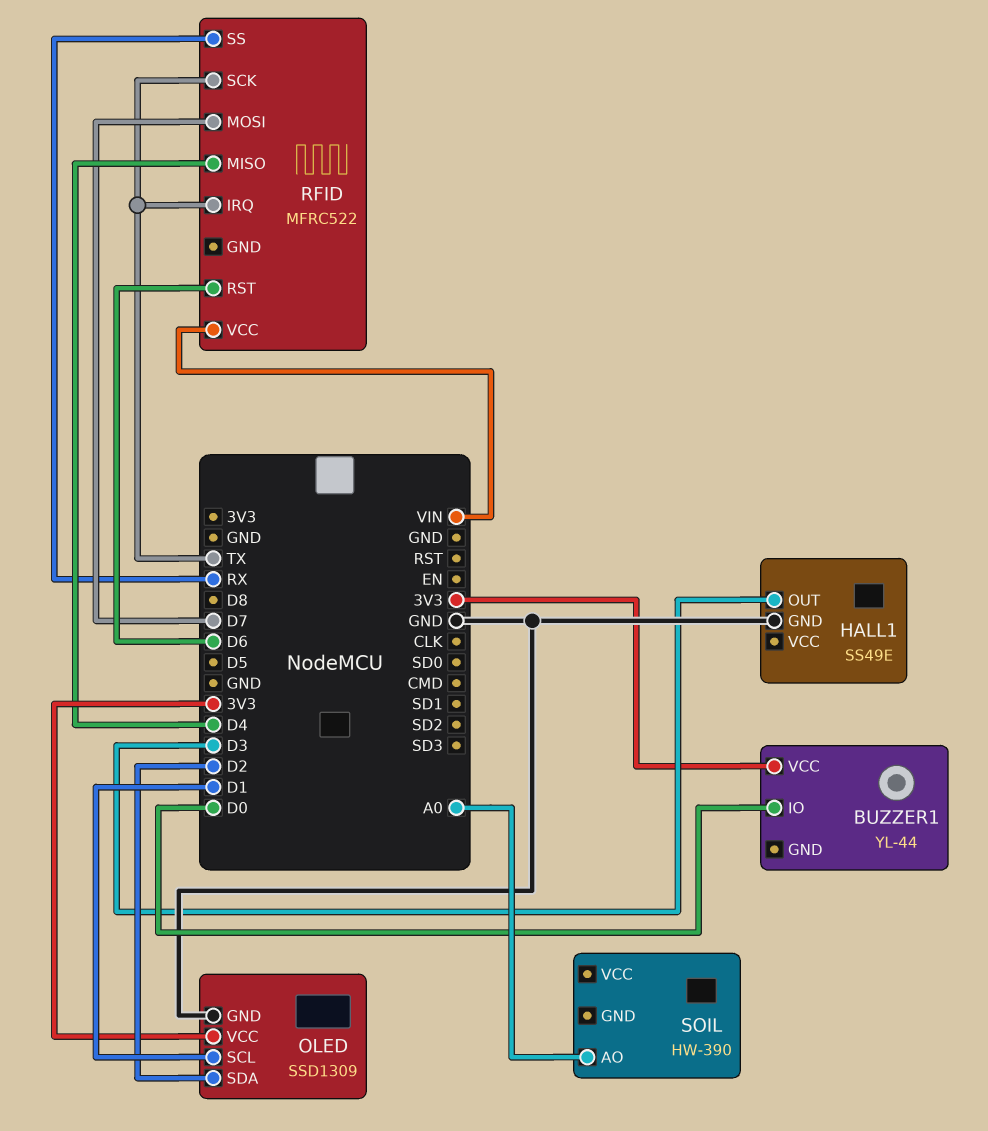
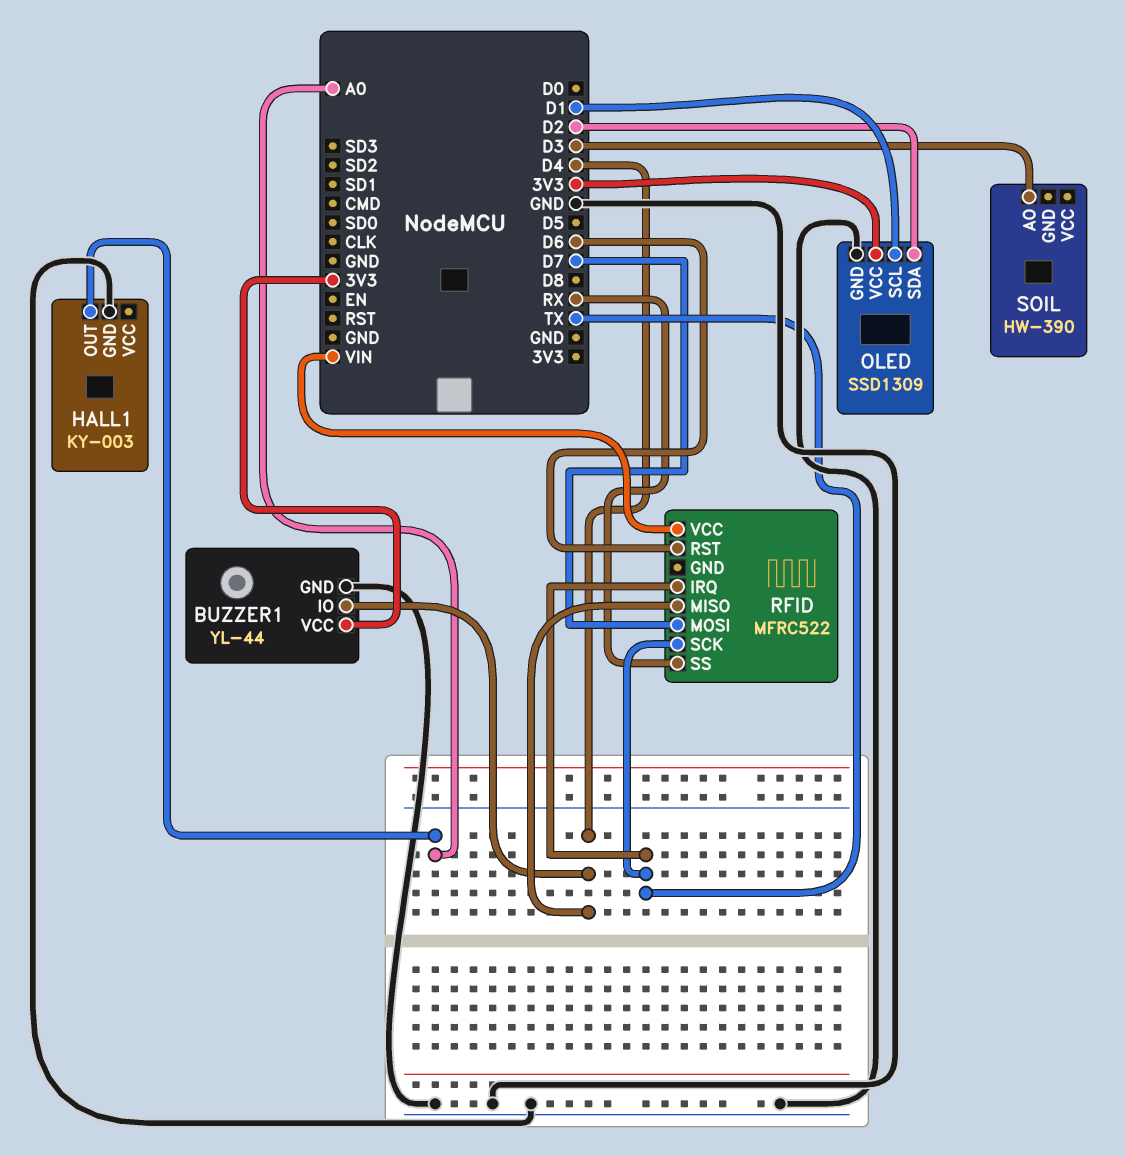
BUZZER1 pin GND: none -> GND
BUZZER1 pin IO: D0 -> D4
HALL1: SS49E -> KY-003
HALL1 pin OUT: D3 -> A0
SOIL pin AO: A0 -> D3

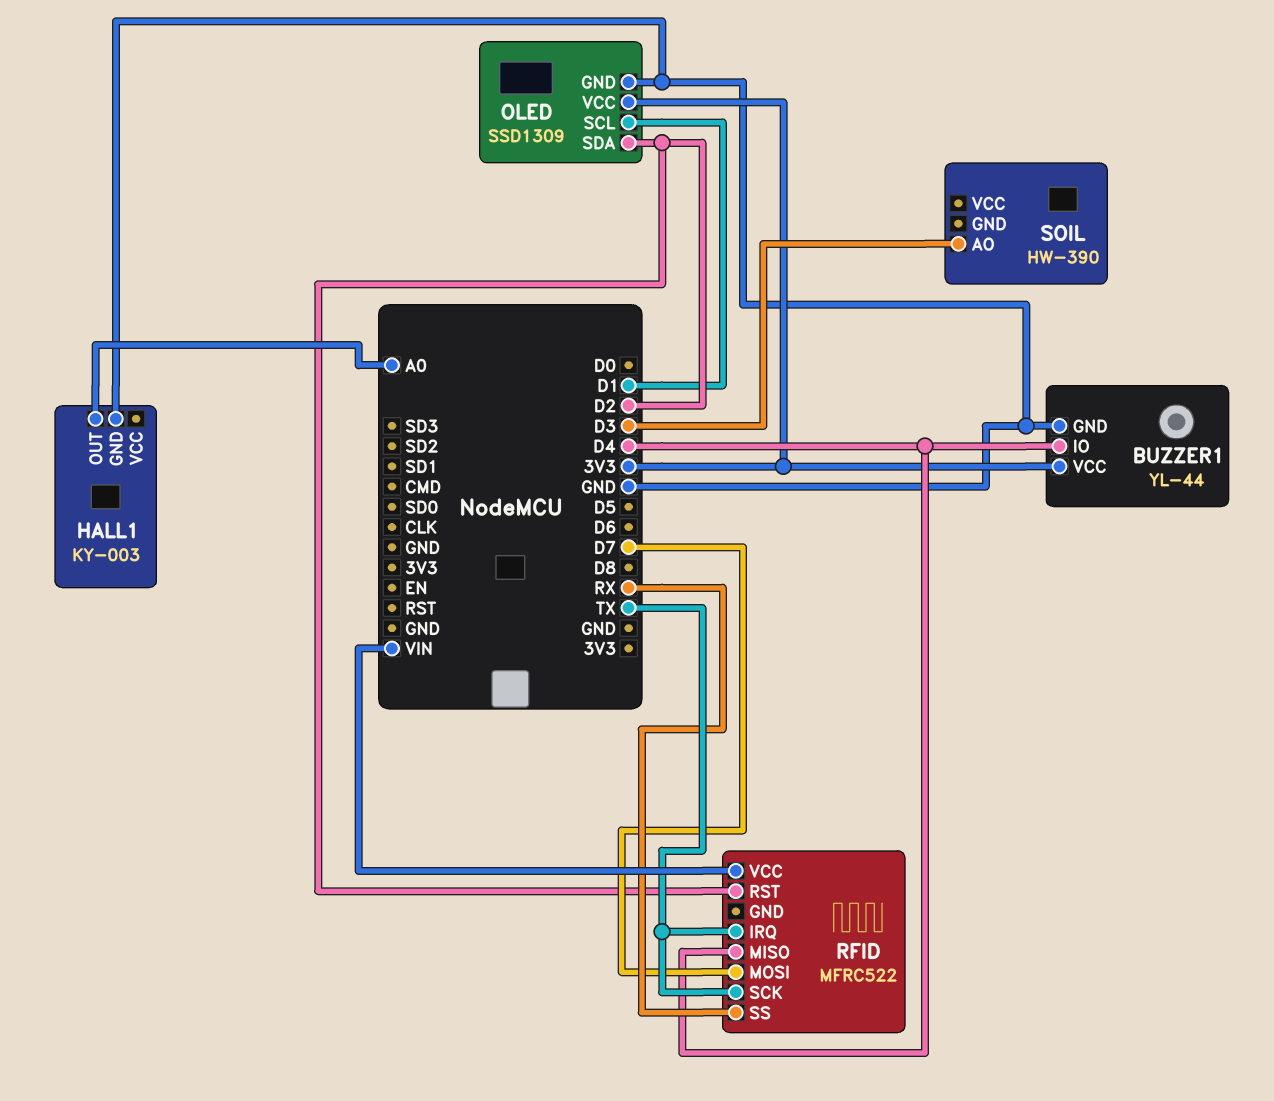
RFID pin RST: D6 -> D2

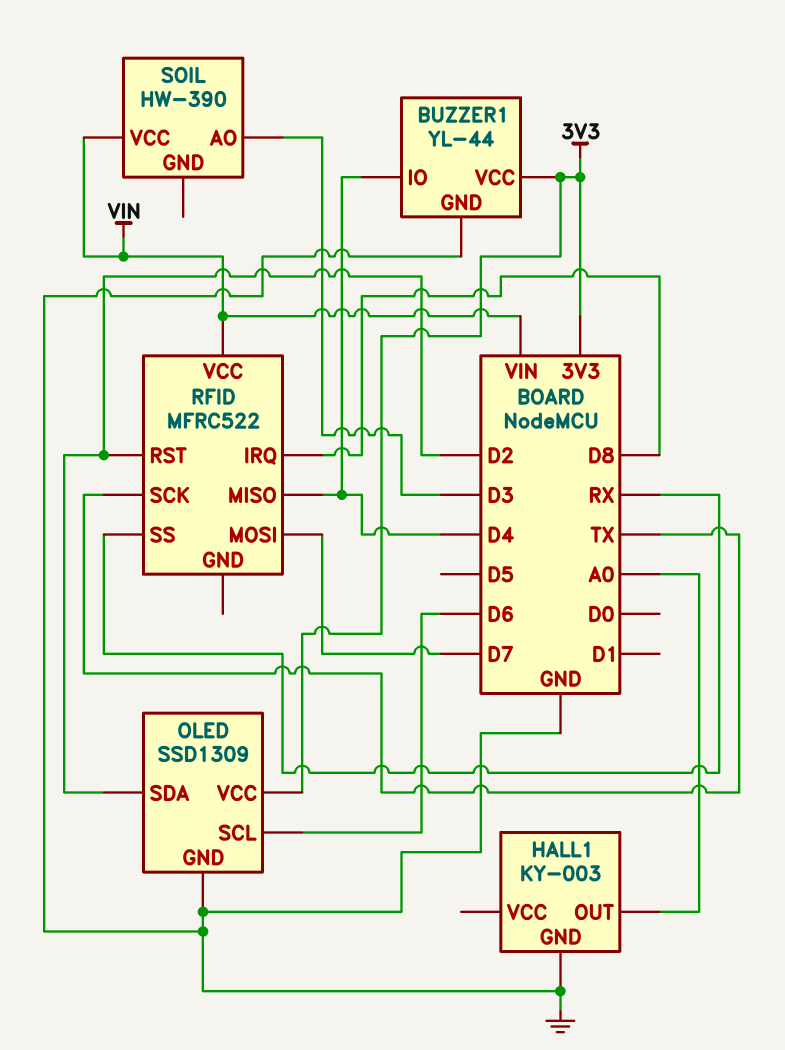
OLED pin SCL: D1 -> D6
RFID pin IRQ: TX -> D8
SOIL pin VCC: none -> VIN

